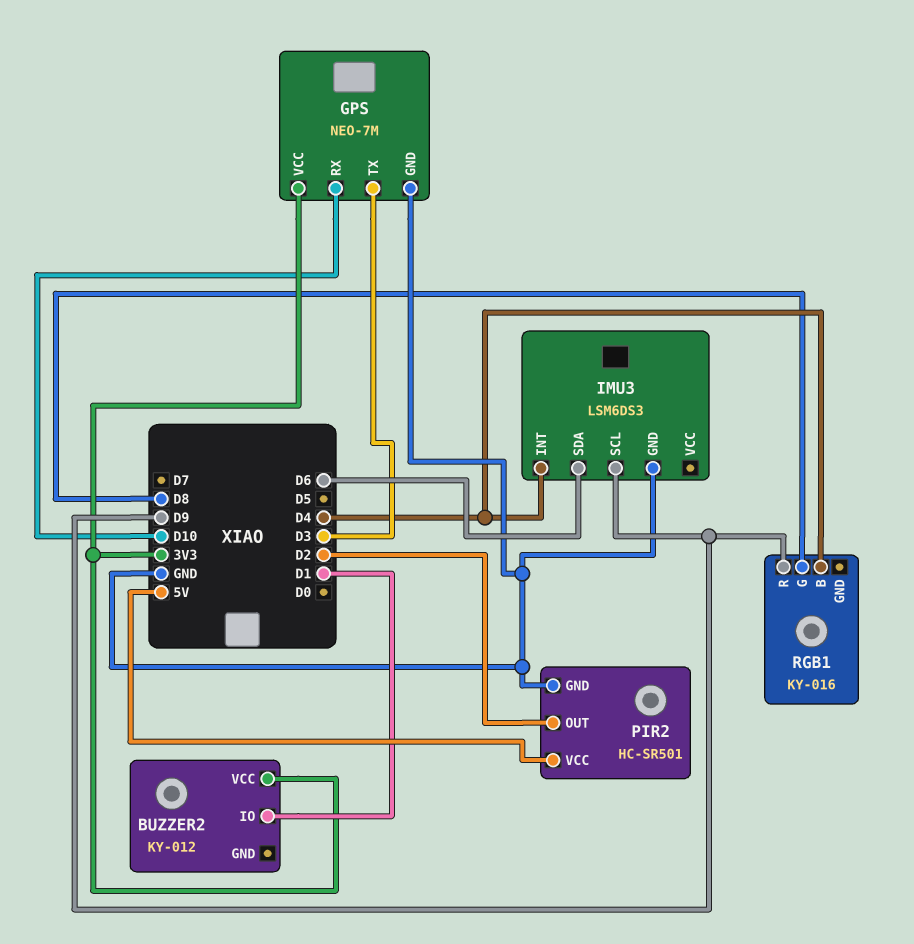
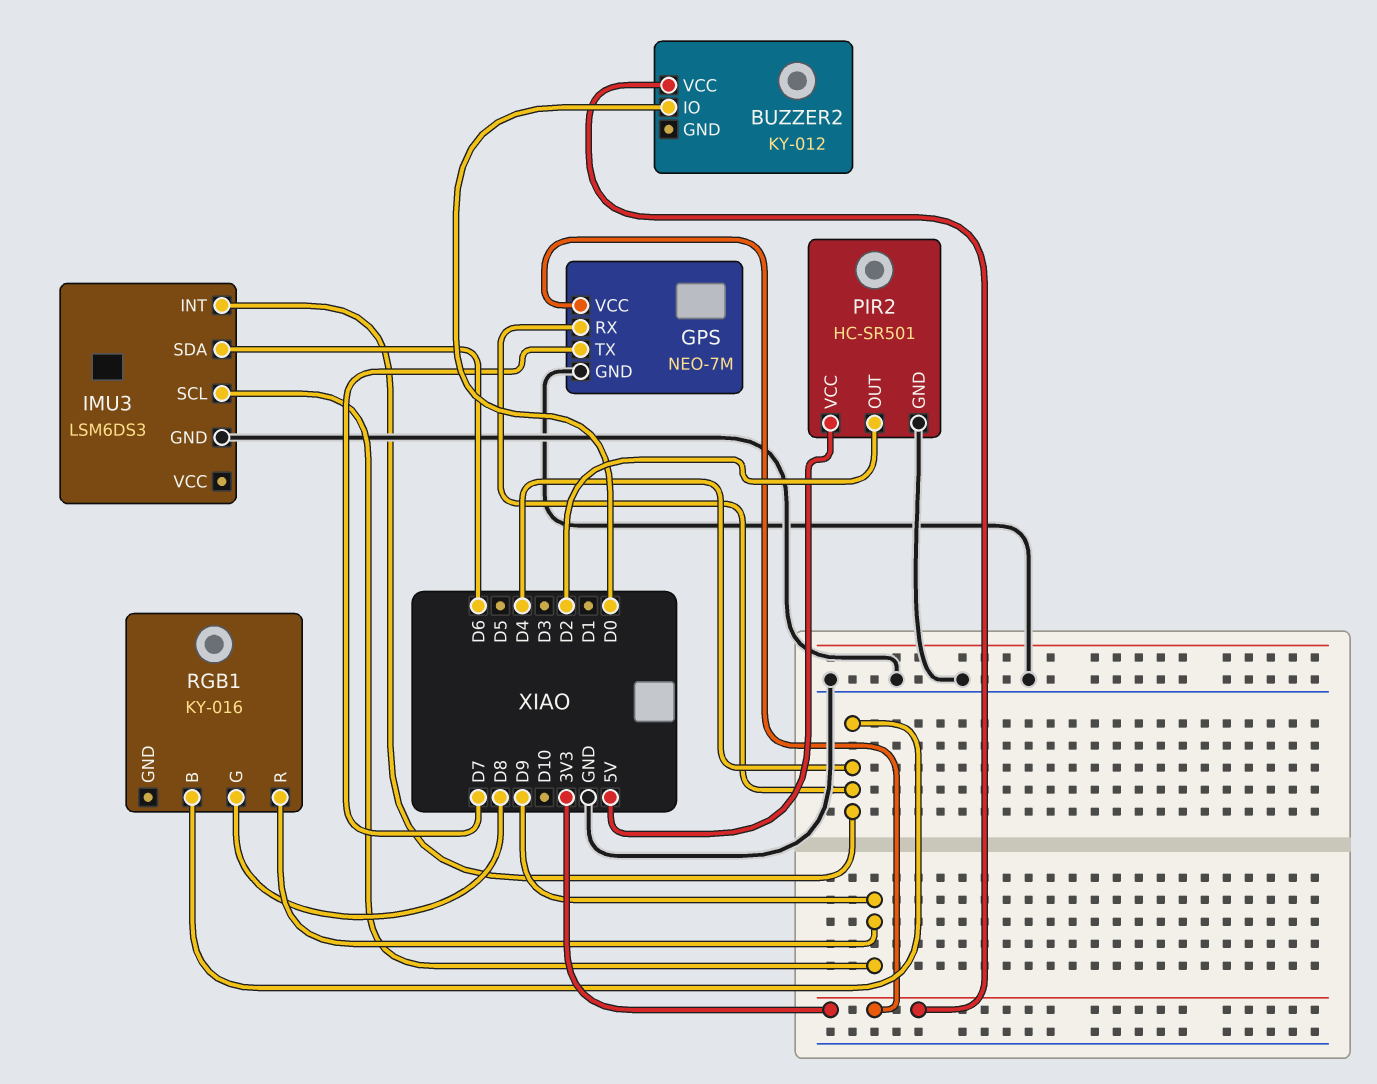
BUZZER2 pin IO: D1 -> D0
GPS pin RX: D10 -> D4
GPS pin TX: D3 -> D7

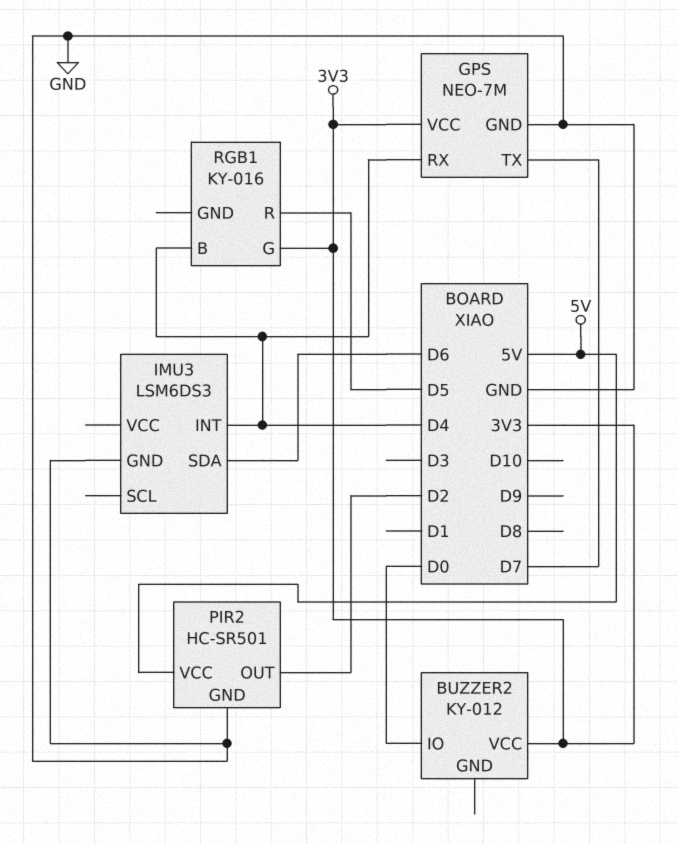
IMU3 pin SCL: D9 -> none
RGB1 pin G: D8 -> 3V3
RGB1 pin R: D9 -> D5

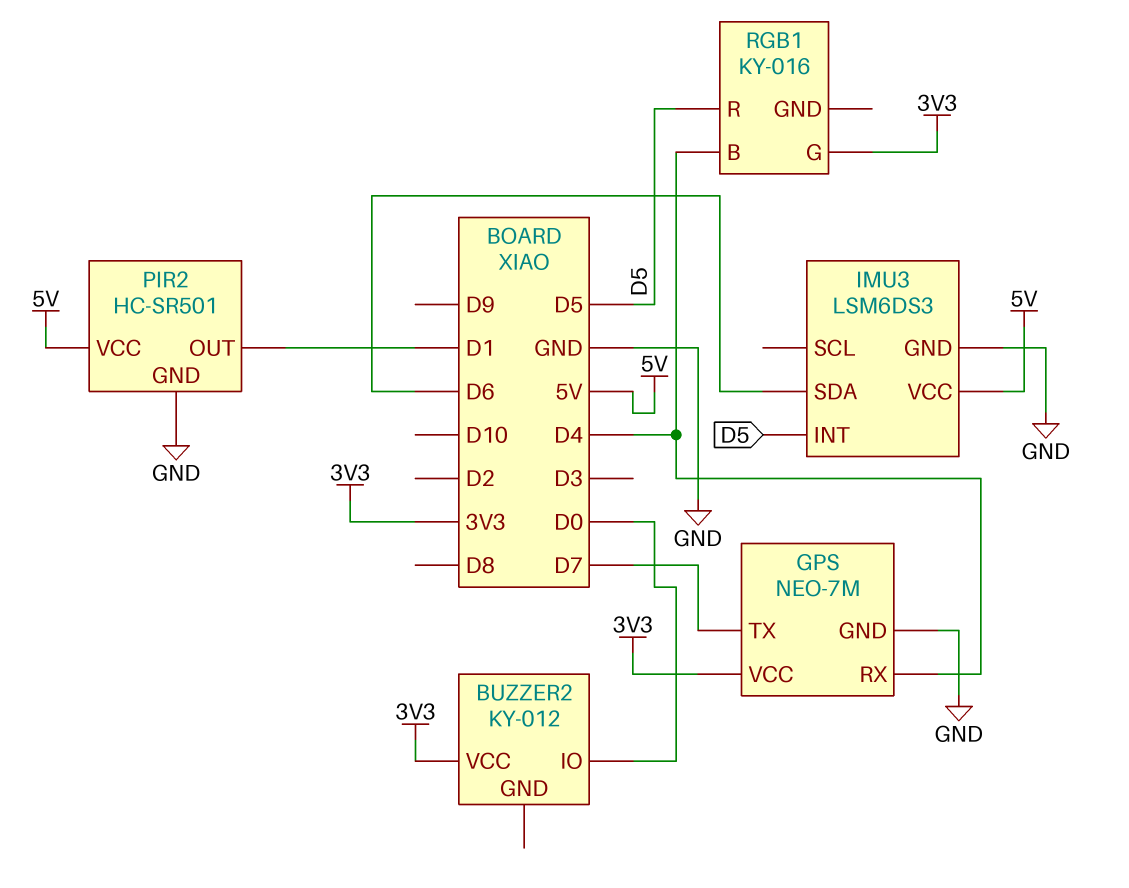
IMU3 pin INT: D4 -> D5
IMU3 pin VCC: none -> 5V
PIR2 pin OUT: D2 -> D1

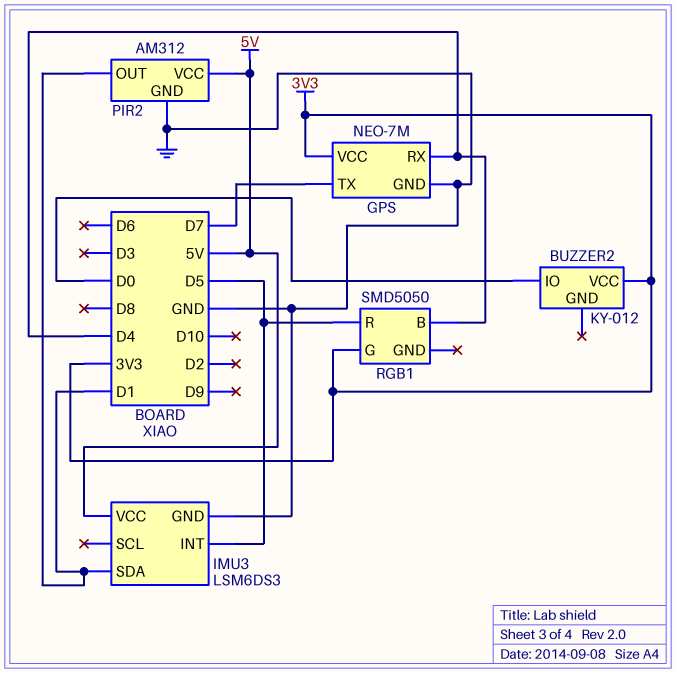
IMU3 pin SDA: D6 -> D1
PIR2: HC-SR501 -> AM312
RGB1: KY-016 -> SMD5050

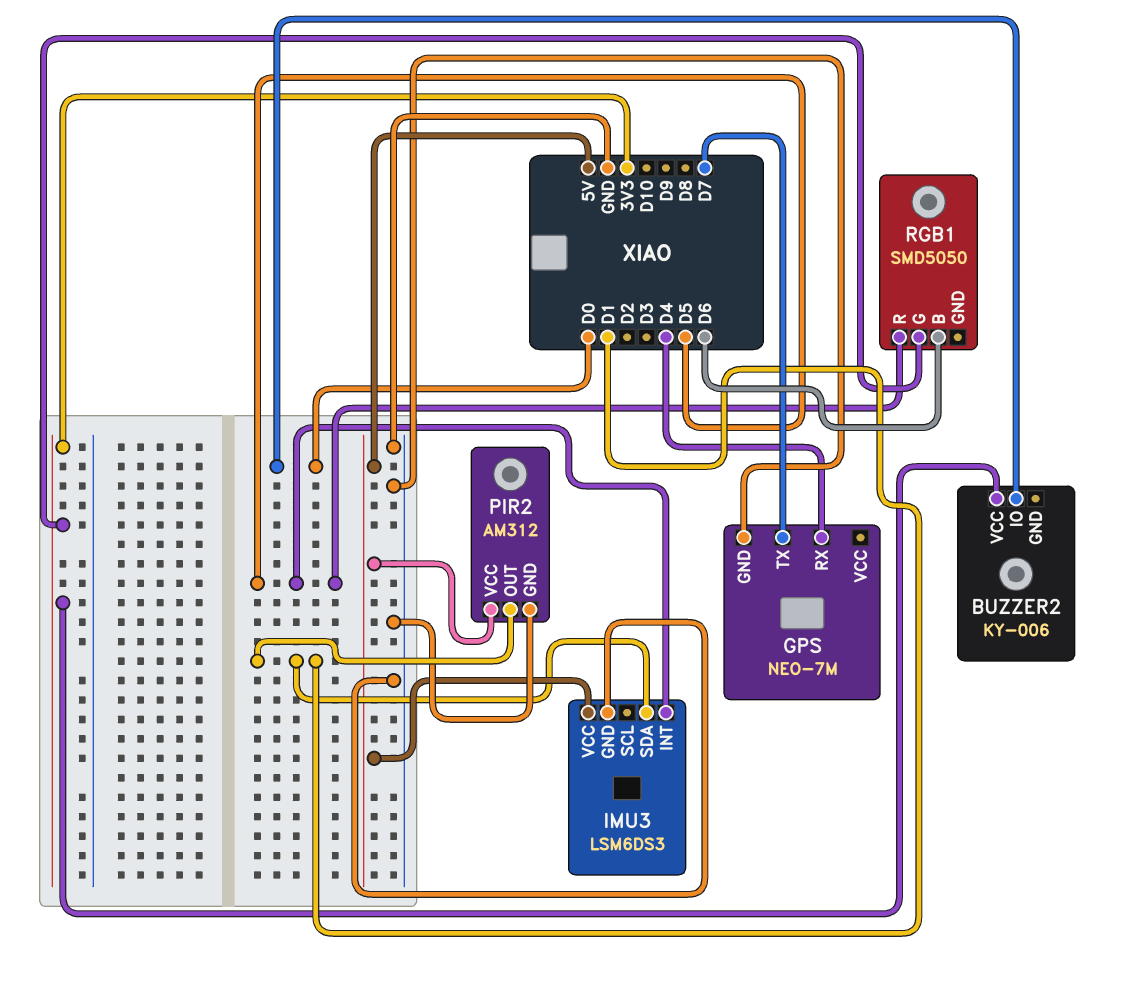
BUZZER2: KY-012 -> KY-006
GPS pin VCC: 3V3 -> none
RGB1 pin B: D4 -> D6

